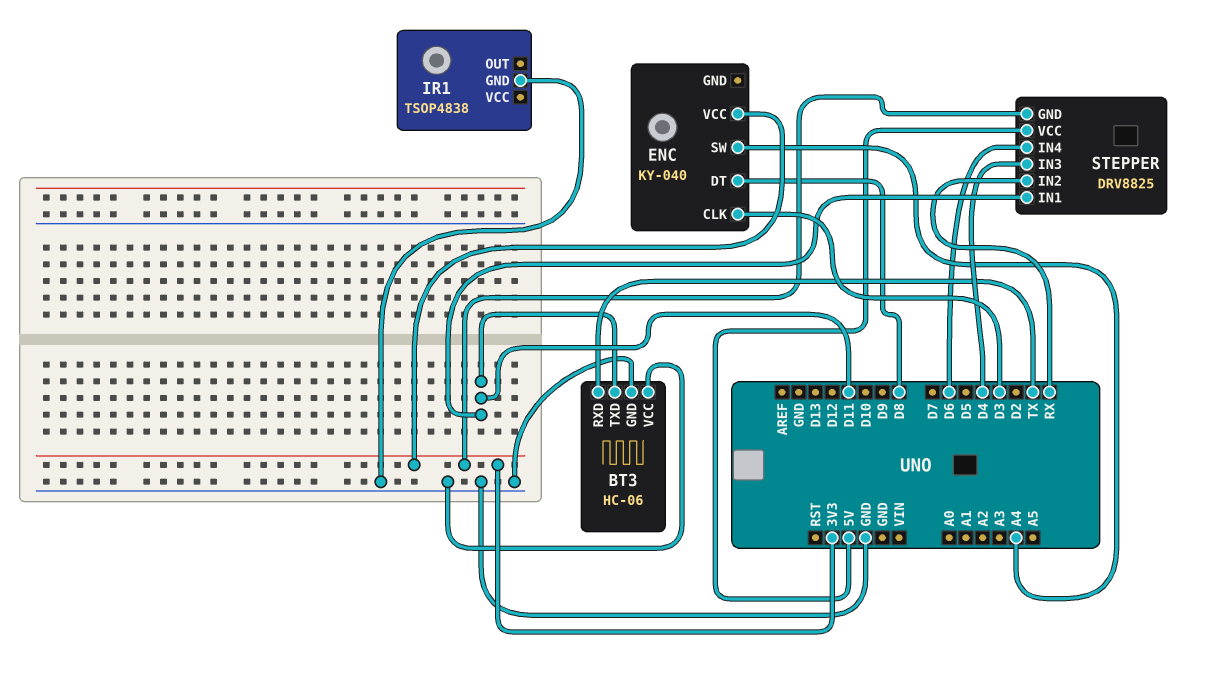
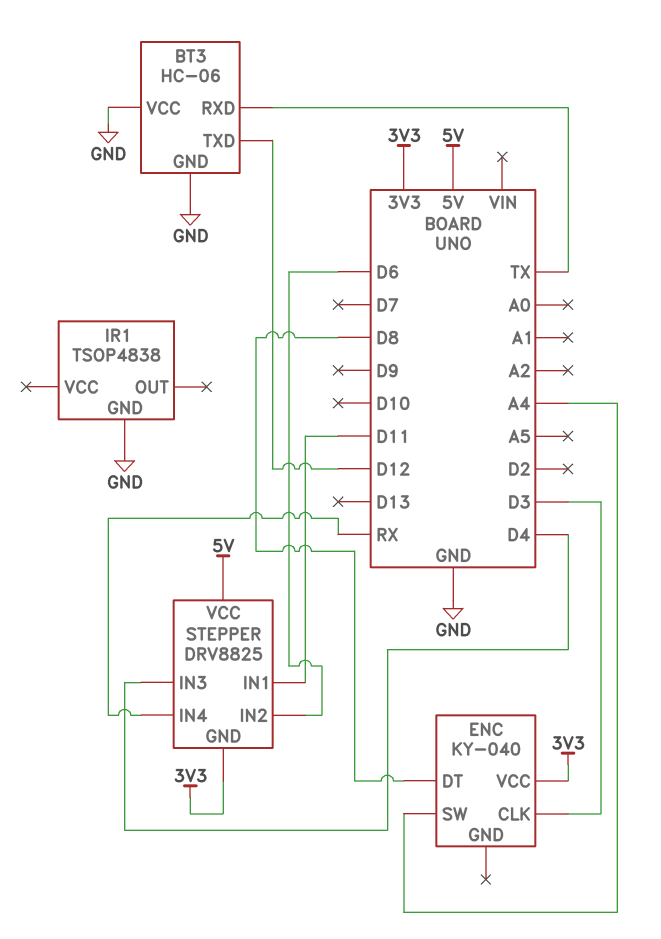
BT3 pin TXD: D11 -> D12
STEPPER pin IN2: RX -> D6
STEPPER pin IN4: D6 -> RX

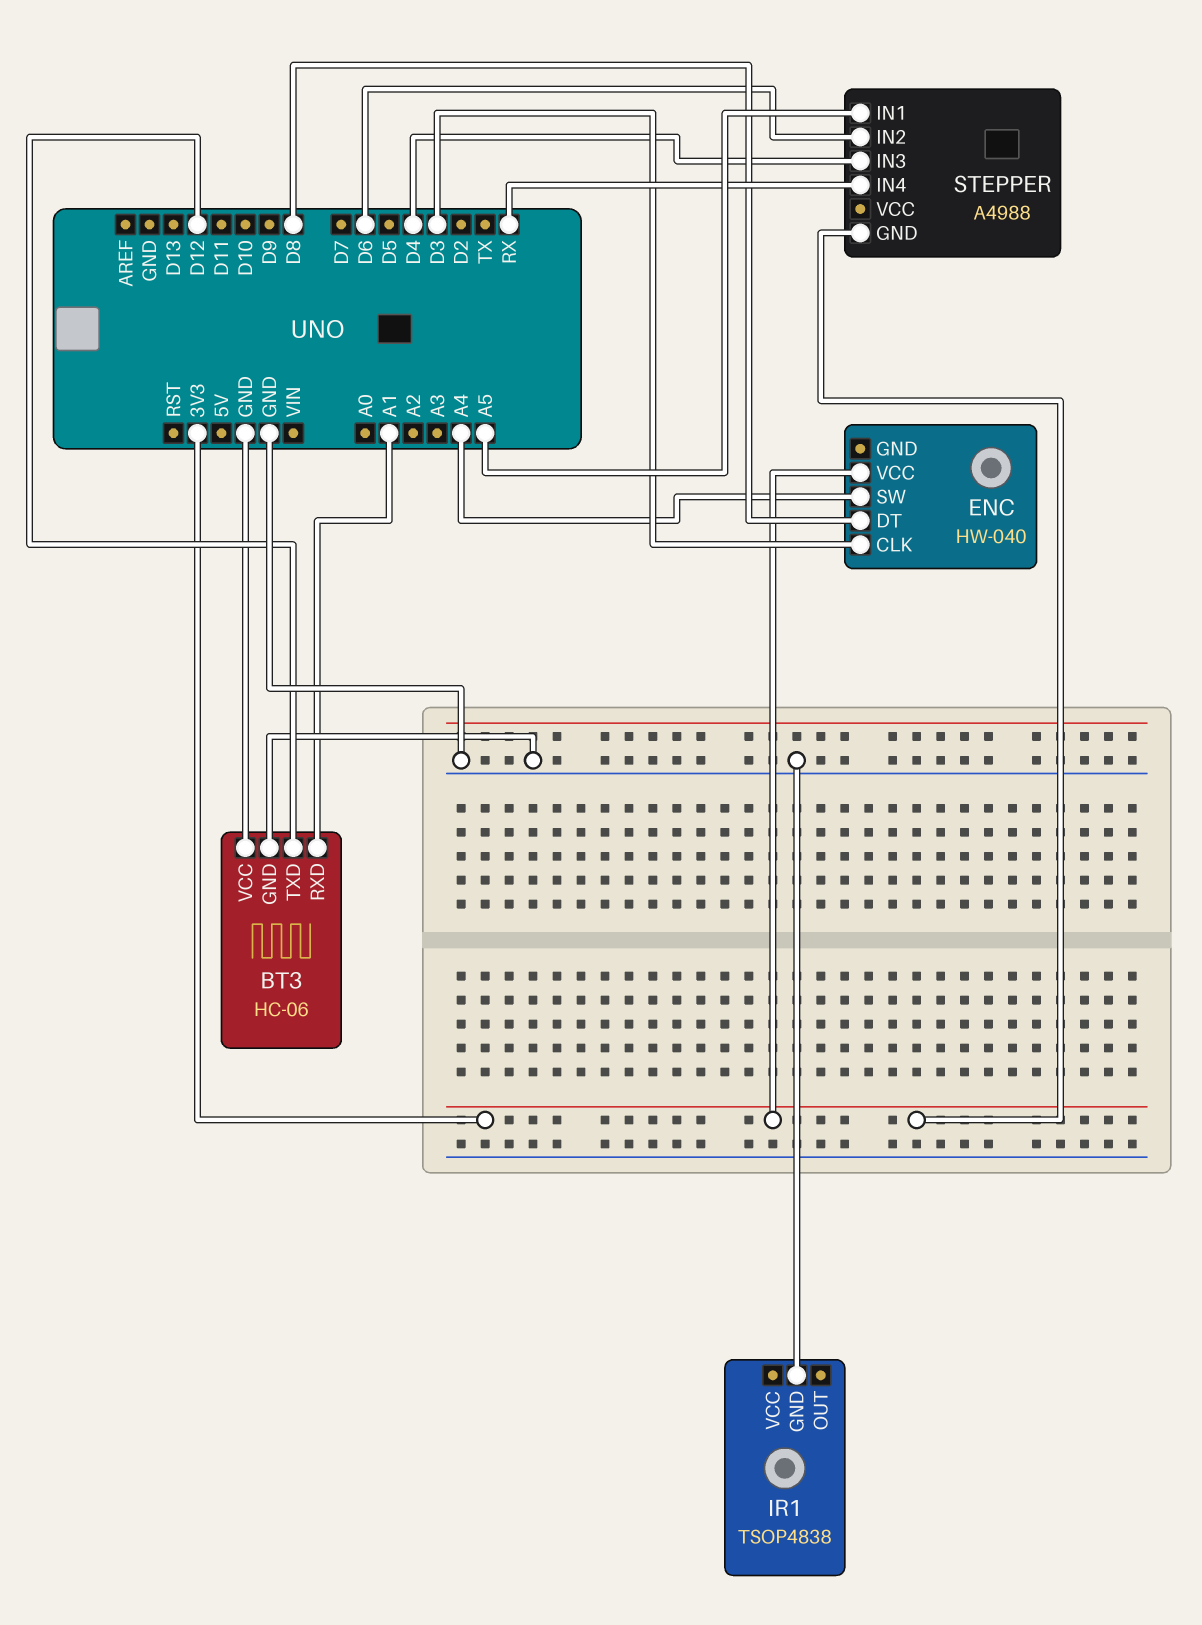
BT3 pin RXD: TX -> A1
ENC: KY-040 -> HW-040
STEPPER: DRV8825 -> A4988
STEPPER pin IN1: D11 -> A5
STEPPER pin VCC: 5V -> none

